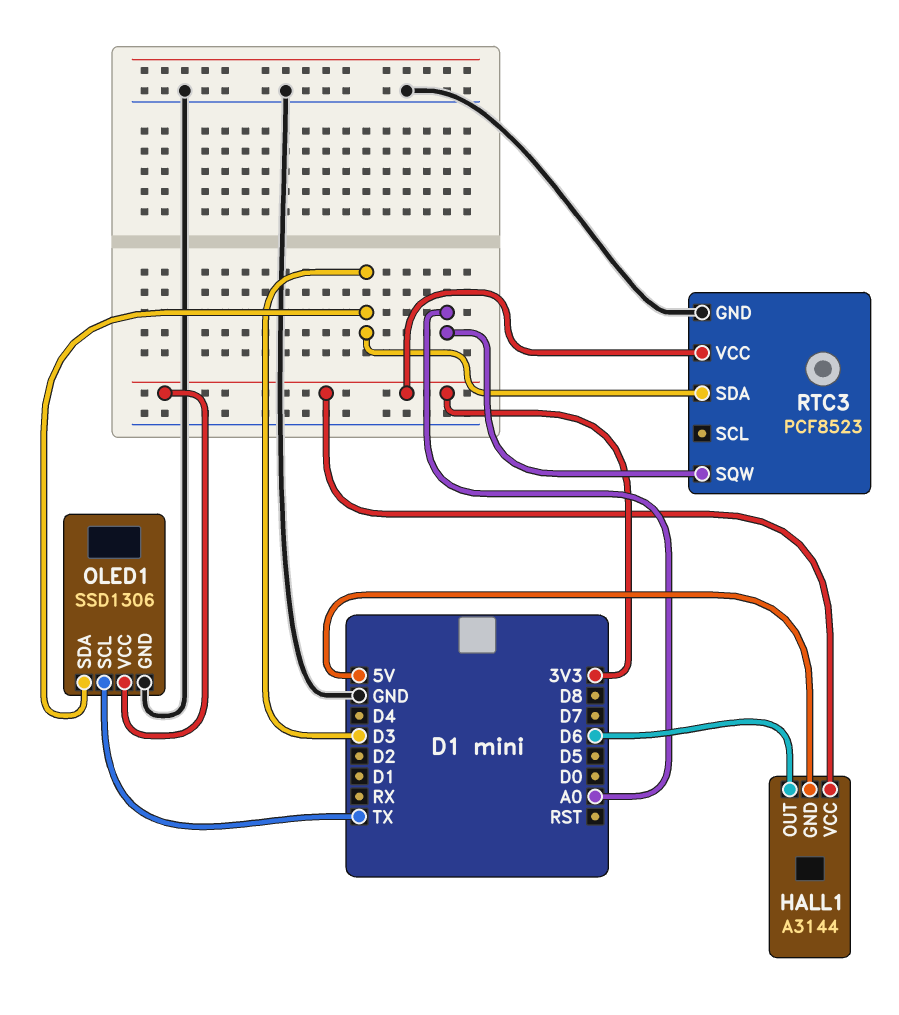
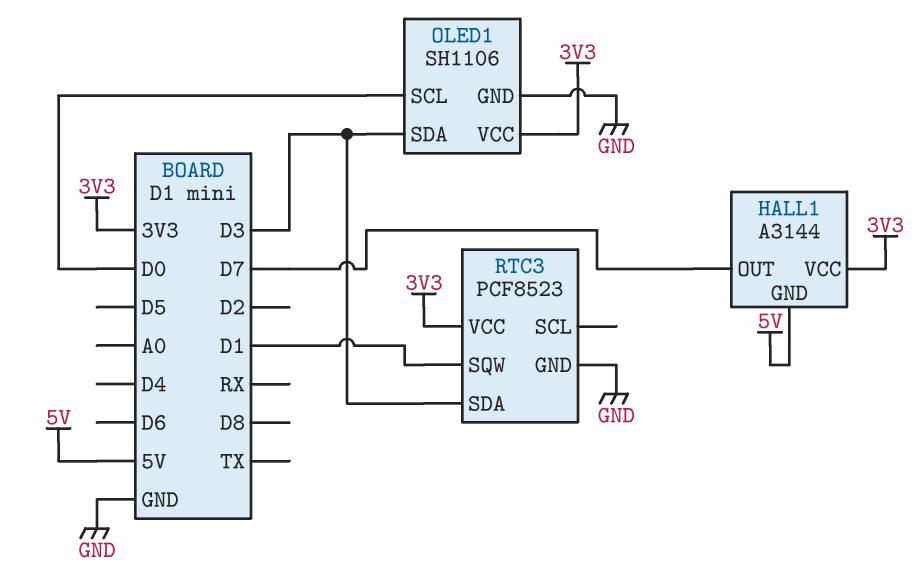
HALL1 pin OUT: D6 -> D7
OLED1: SSD1306 -> SH1106
OLED1 pin SCL: TX -> D0
RTC3 pin SQW: A0 -> D1

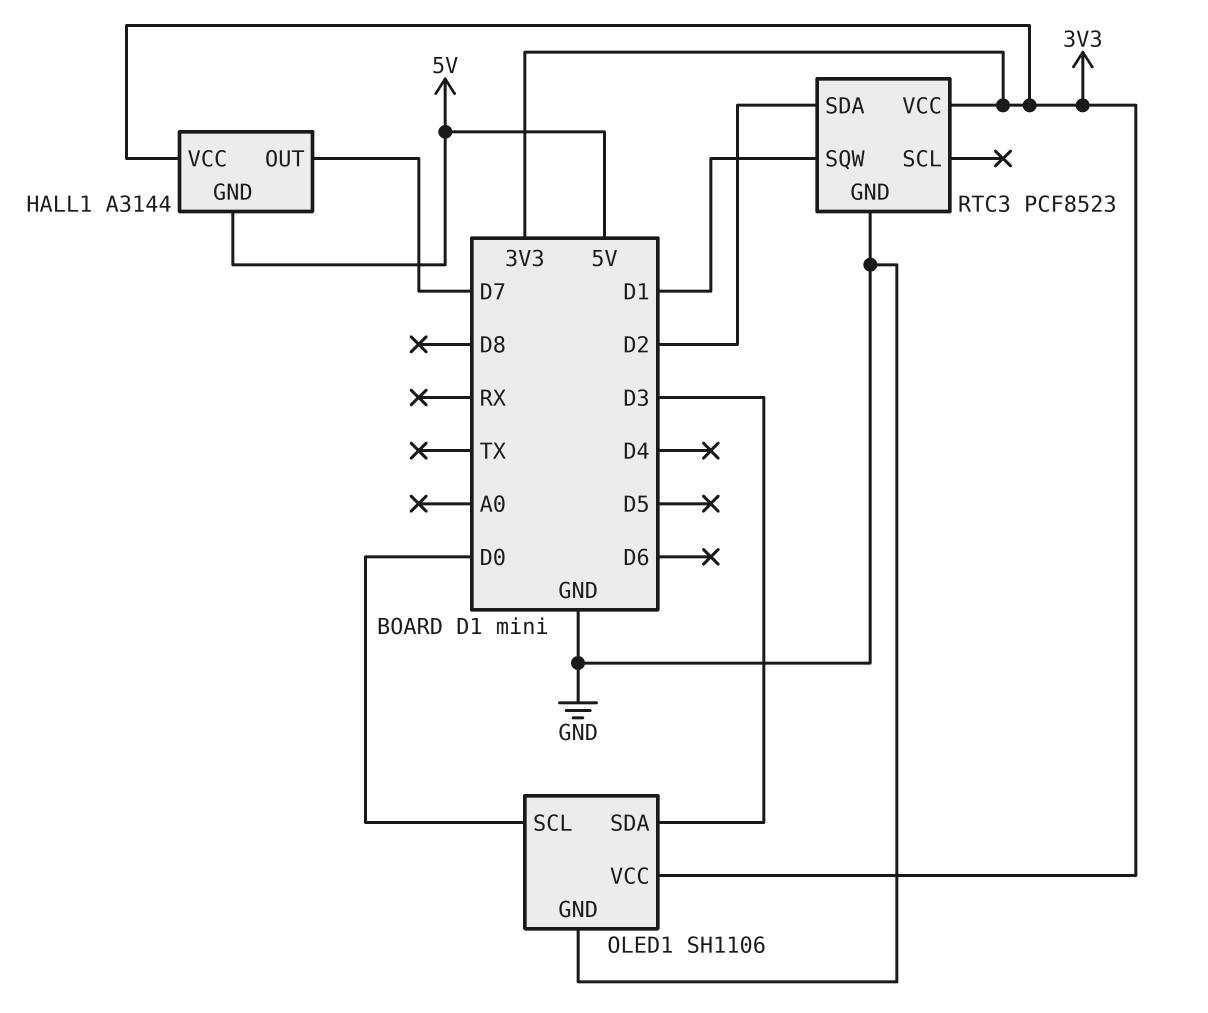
RTC3 pin SDA: D3 -> D2

